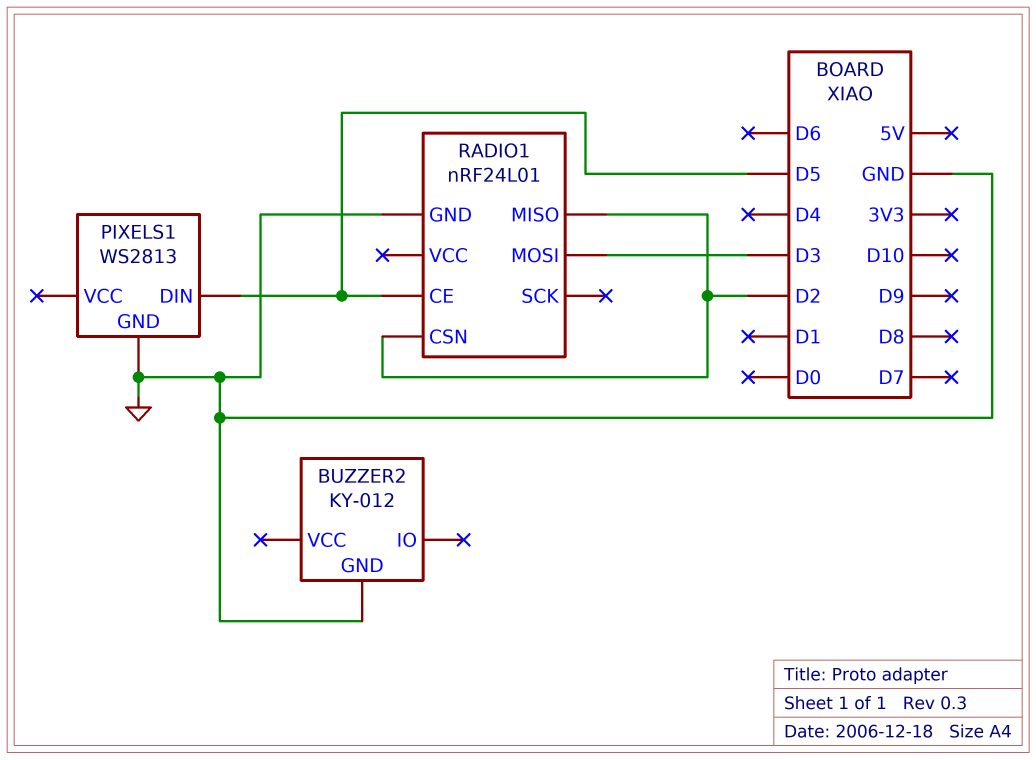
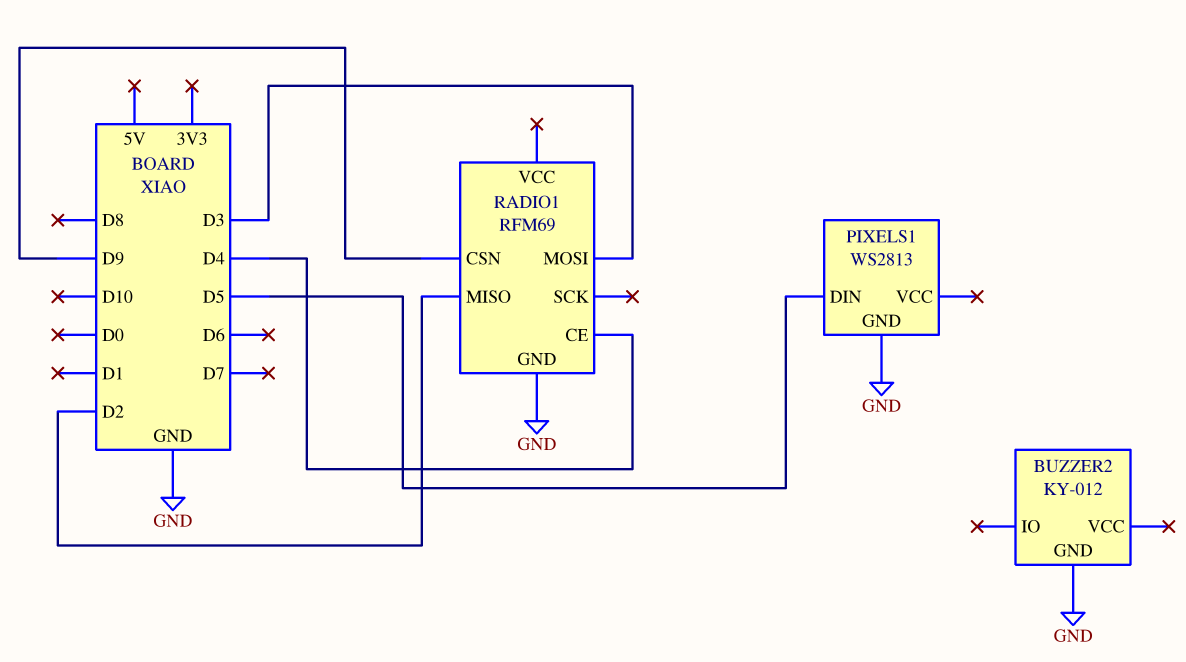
RADIO1: nRF24L01 -> RFM69
RADIO1 pin CE: D5 -> D4
RADIO1 pin CSN: D2 -> D9

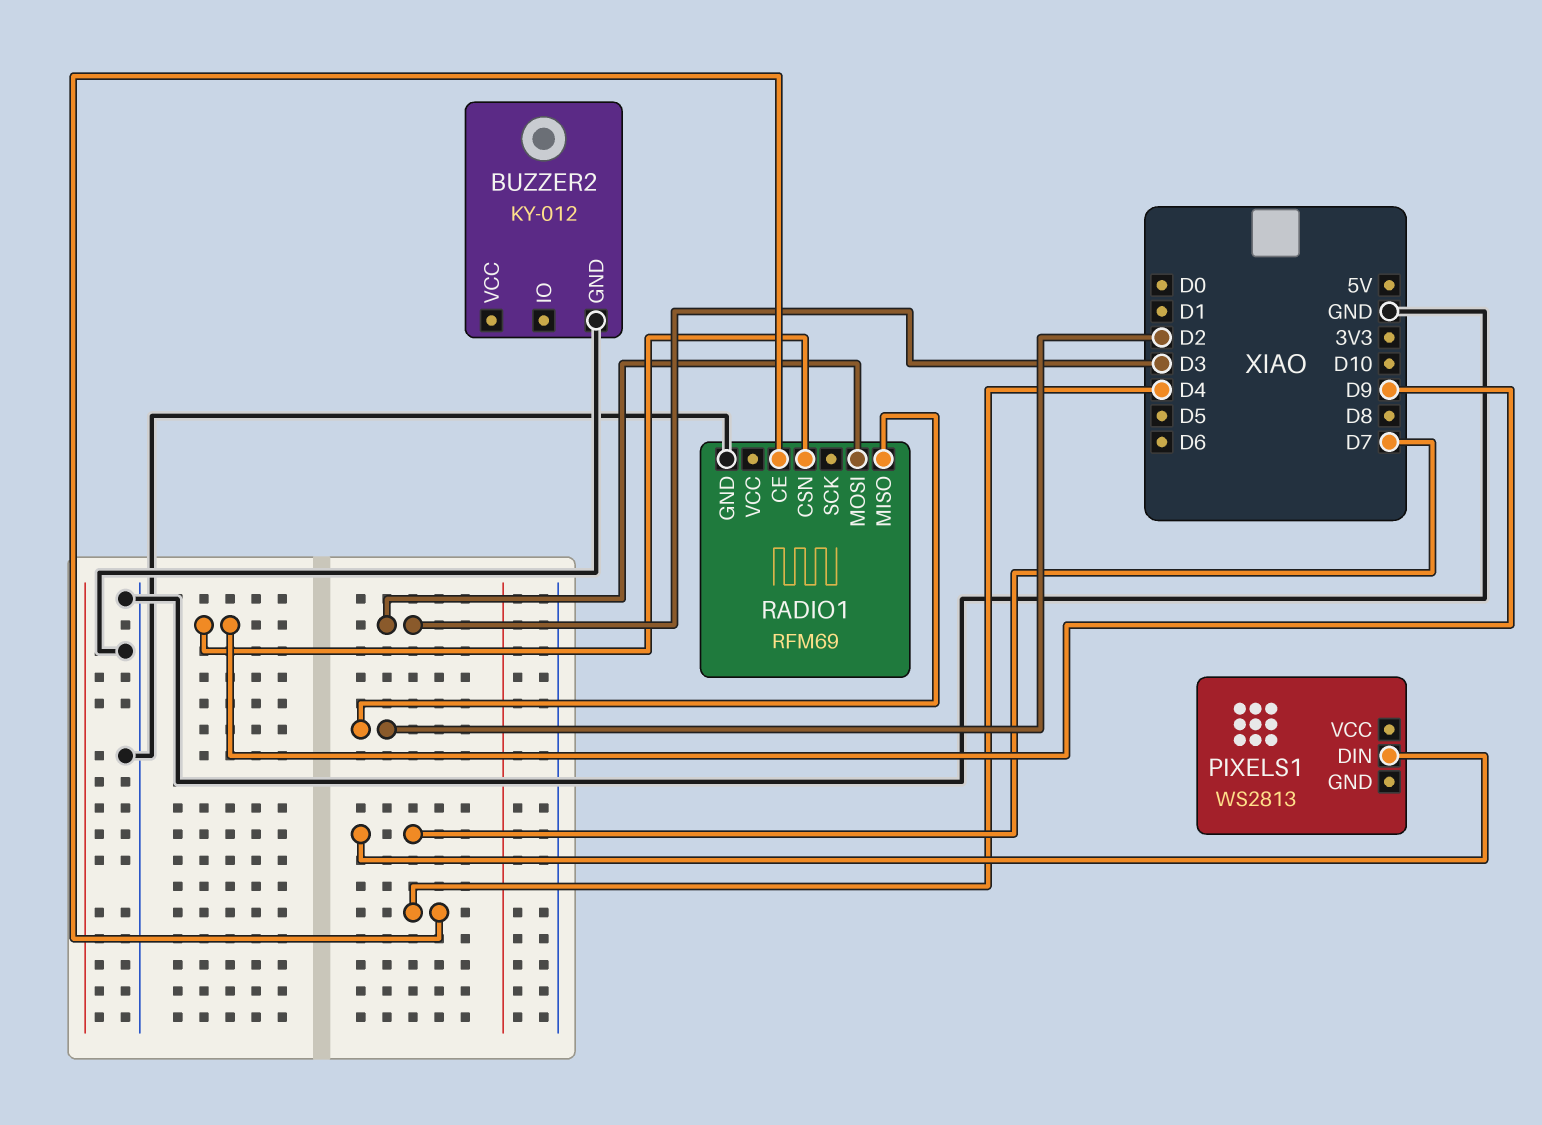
PIXELS1 pin DIN: D5 -> D7
PIXELS1 pin GND: GND -> none

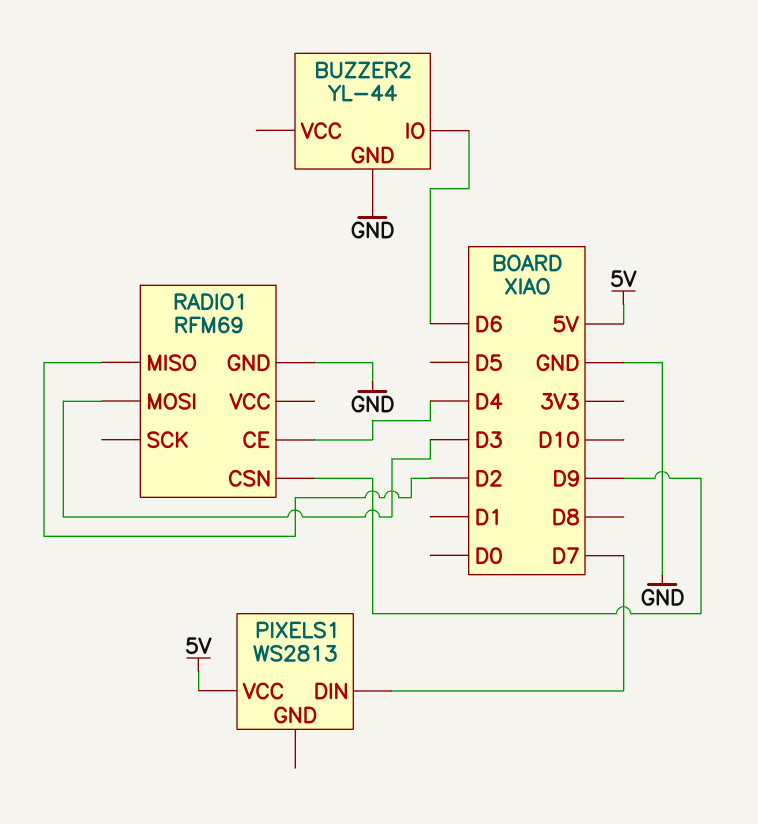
BUZZER2: KY-012 -> YL-44
BUZZER2 pin IO: none -> D6
PIXELS1 pin VCC: none -> 5V

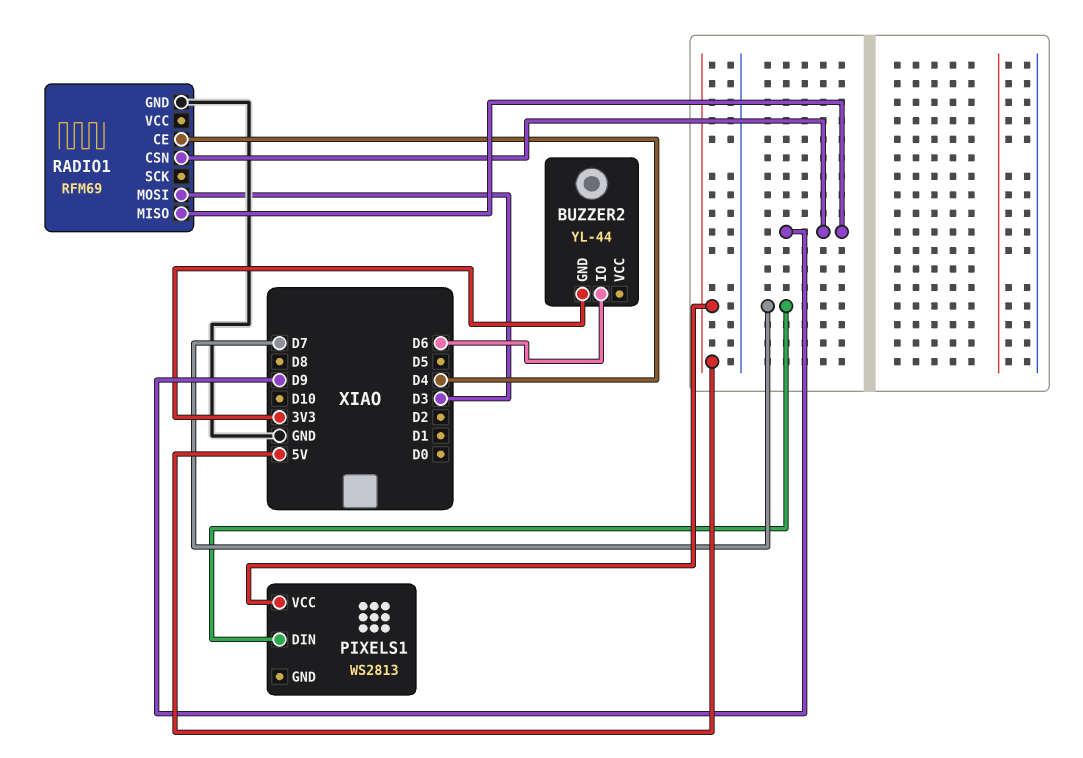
BUZZER2 pin GND: GND -> 3V3
RADIO1 pin MISO: D2 -> D9

